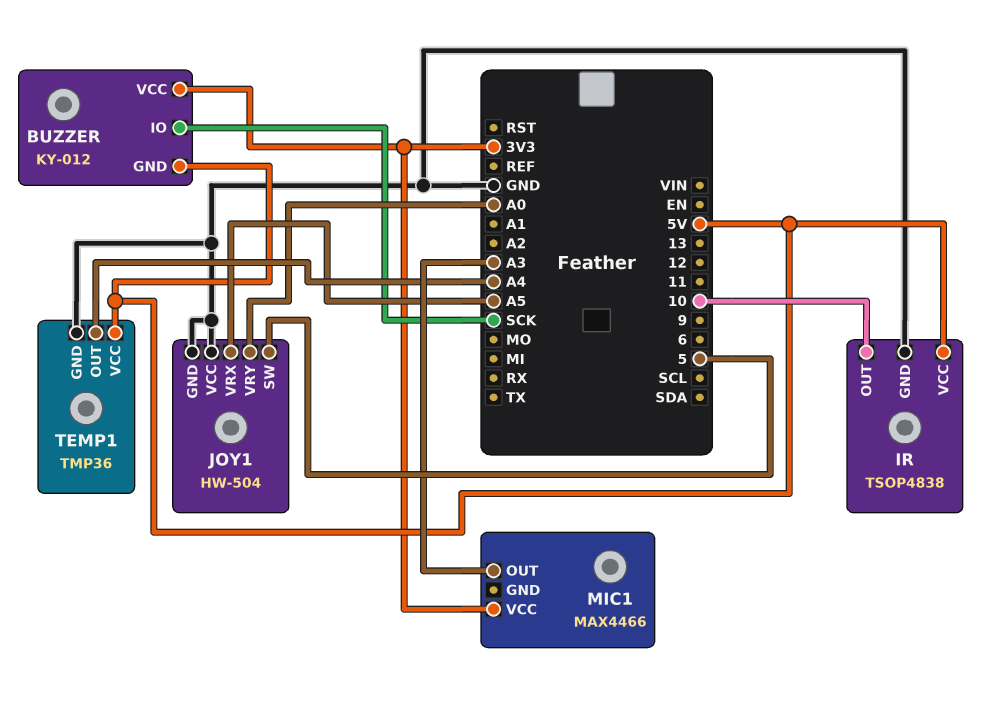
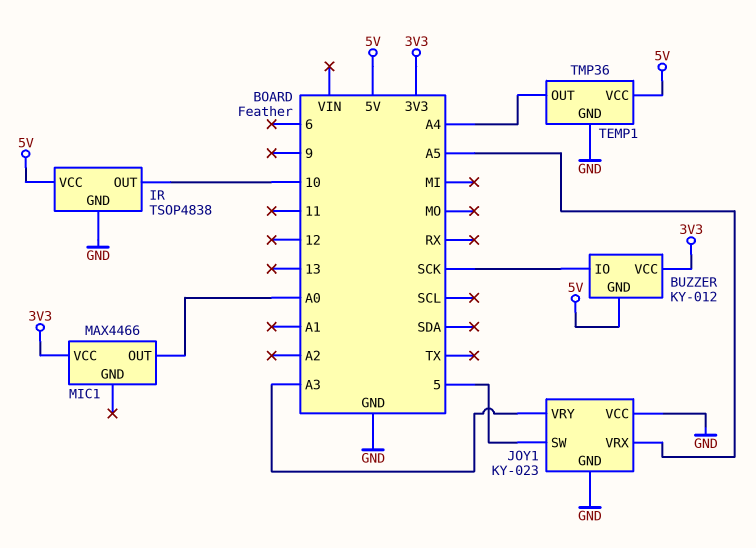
JOY1: HW-504 -> KY-023
JOY1 pin VRY: A0 -> A3
MIC1 pin OUT: A3 -> A0

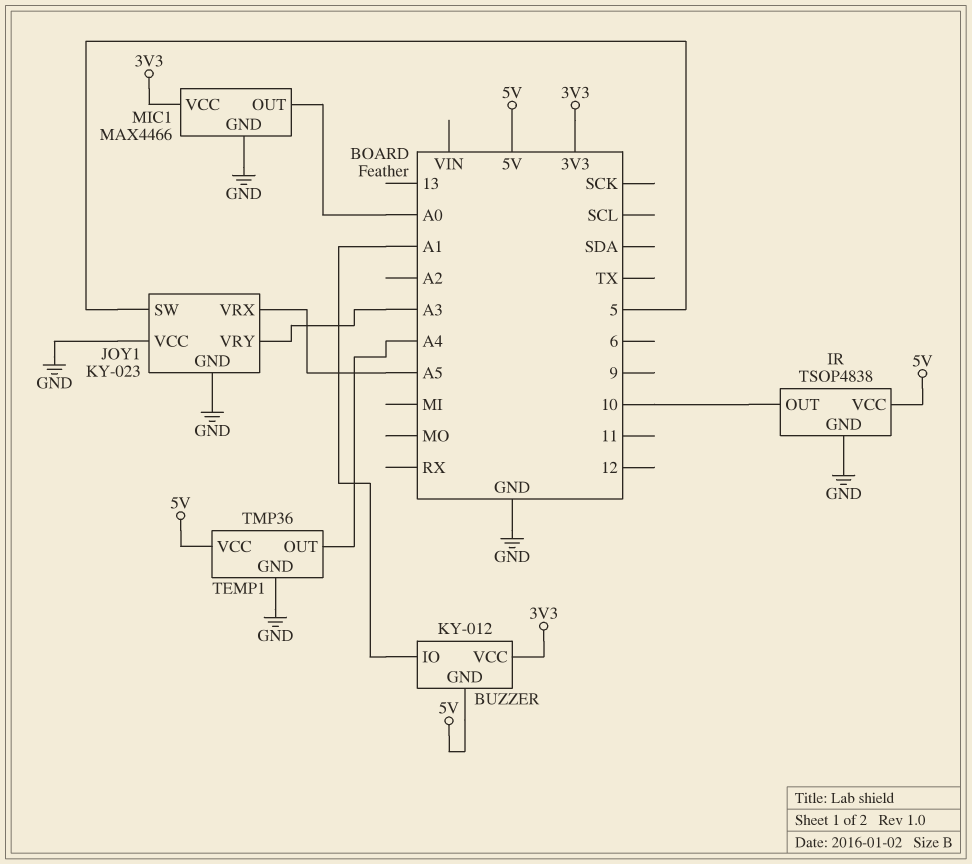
BUZZER pin IO: SCK -> A1
MIC1 pin GND: none -> GND

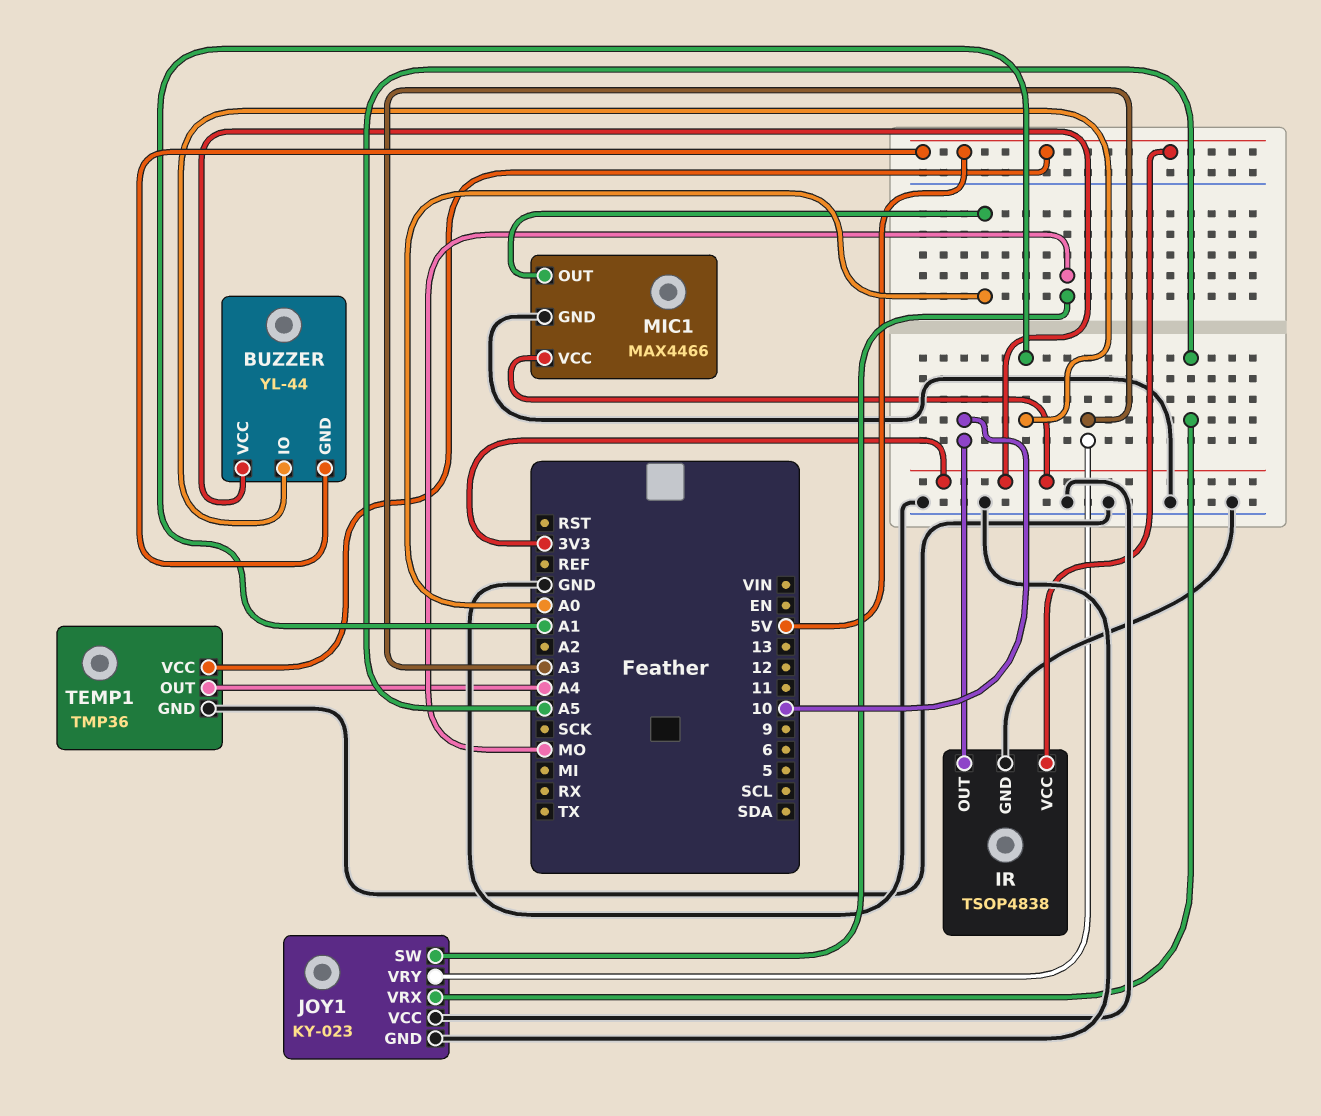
BUZZER: KY-012 -> YL-44
JOY1 pin SW: 5 -> MO

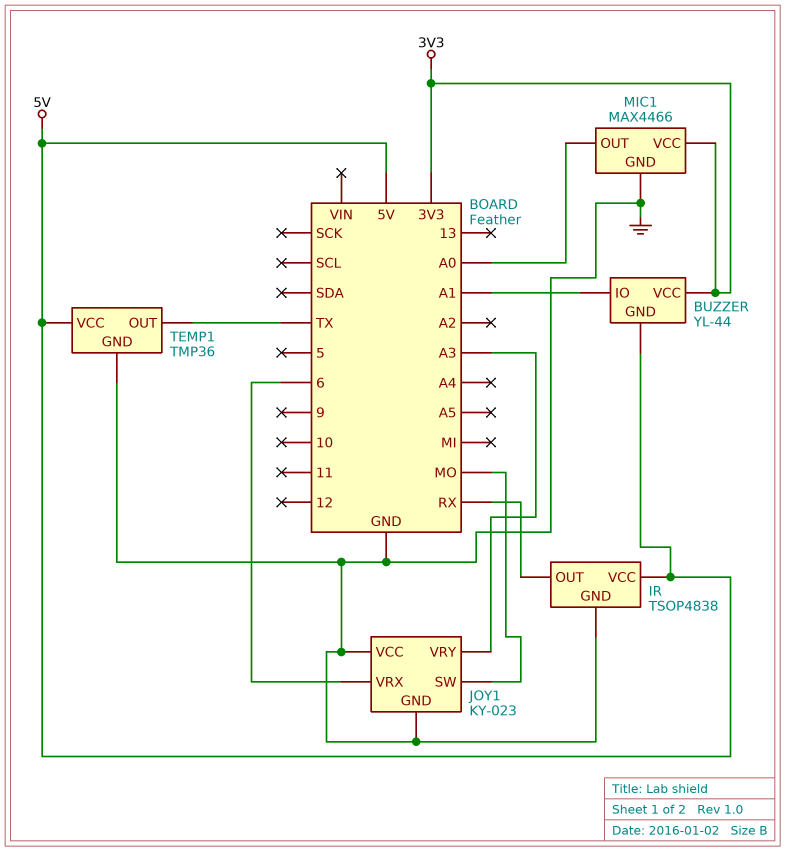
IR pin OUT: 10 -> RX
JOY1 pin VRX: A5 -> 6
TEMP1 pin OUT: A4 -> TX

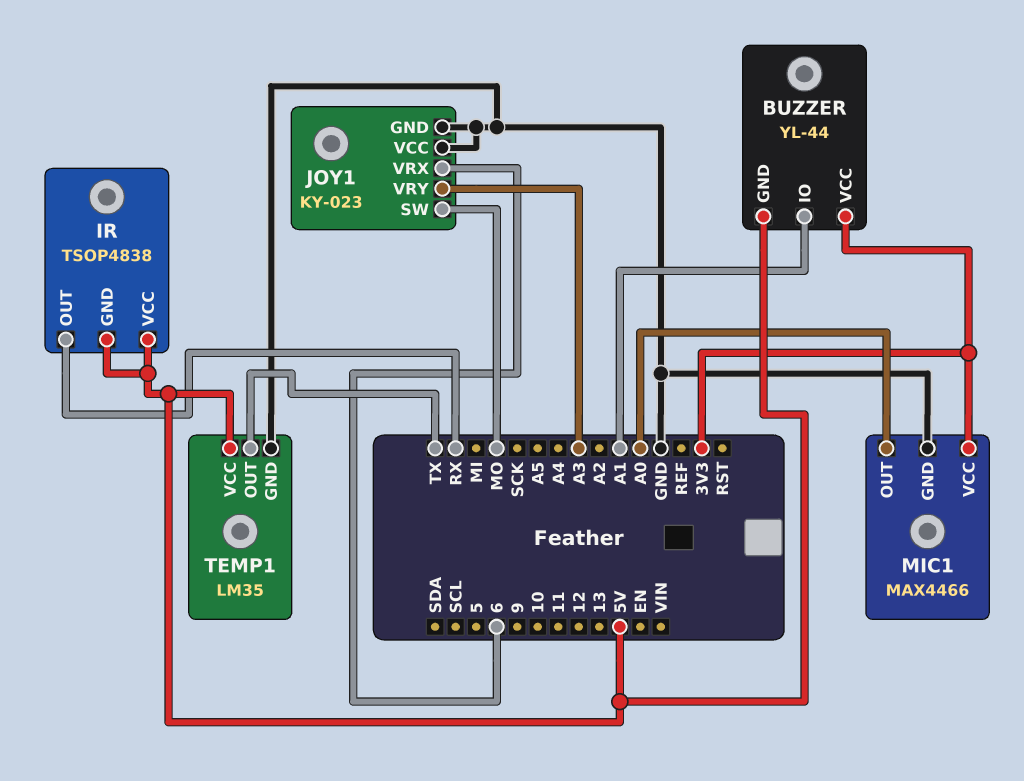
IR pin GND: GND -> 5V
TEMP1: TMP36 -> LM35

